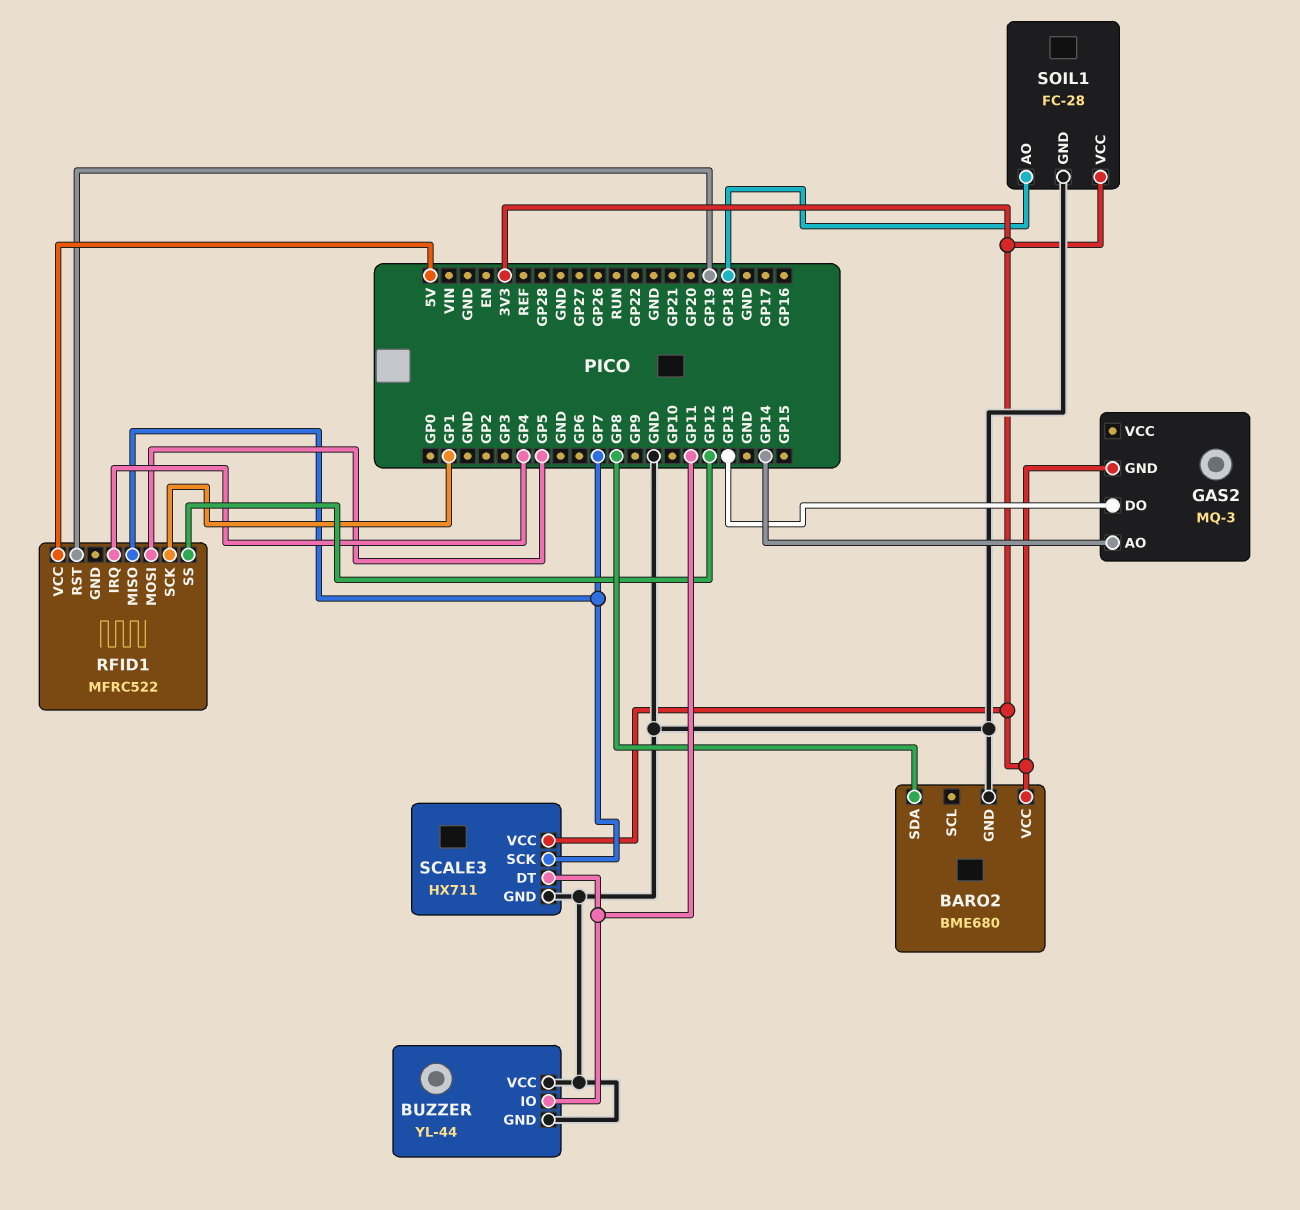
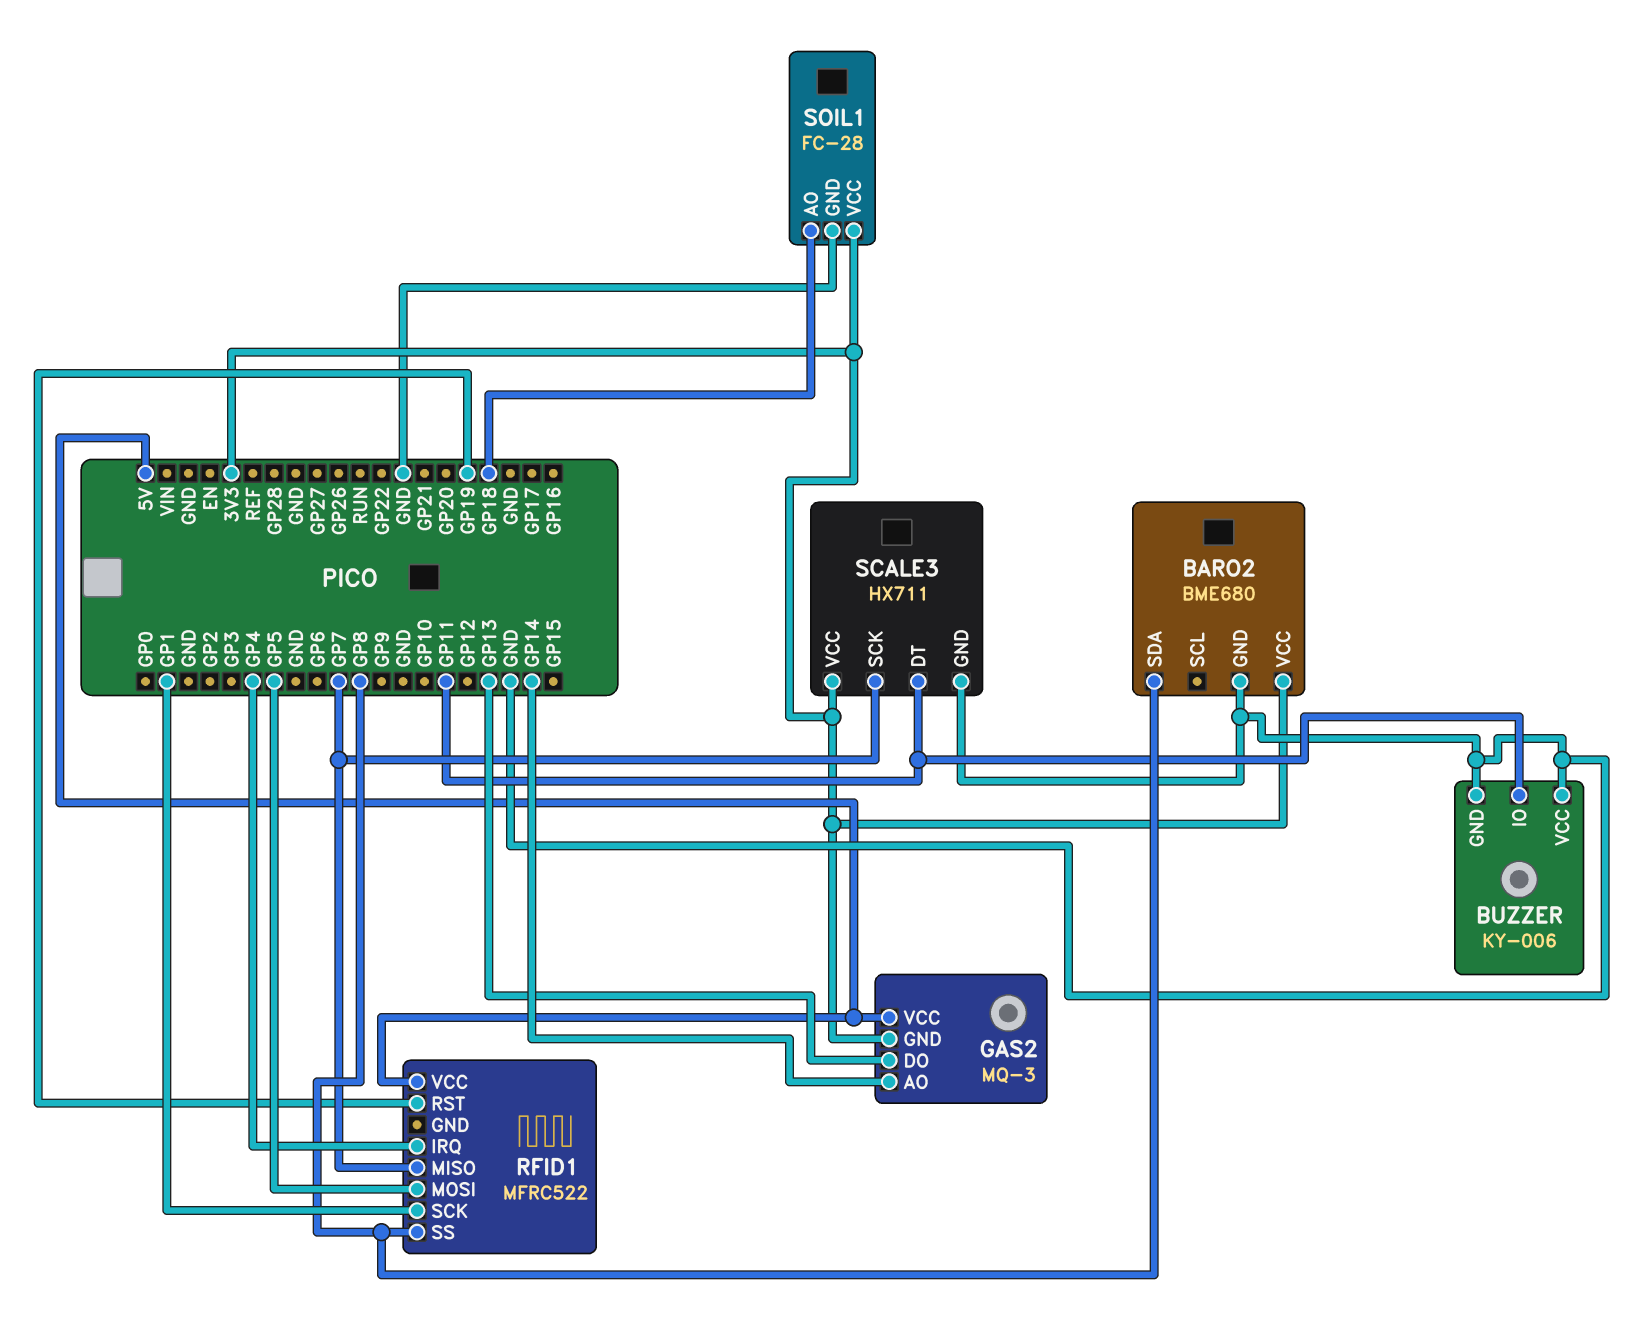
BUZZER: YL-44 -> KY-006
GAS2 pin VCC: none -> 5V
RFID1 pin SS: GP12 -> GP8

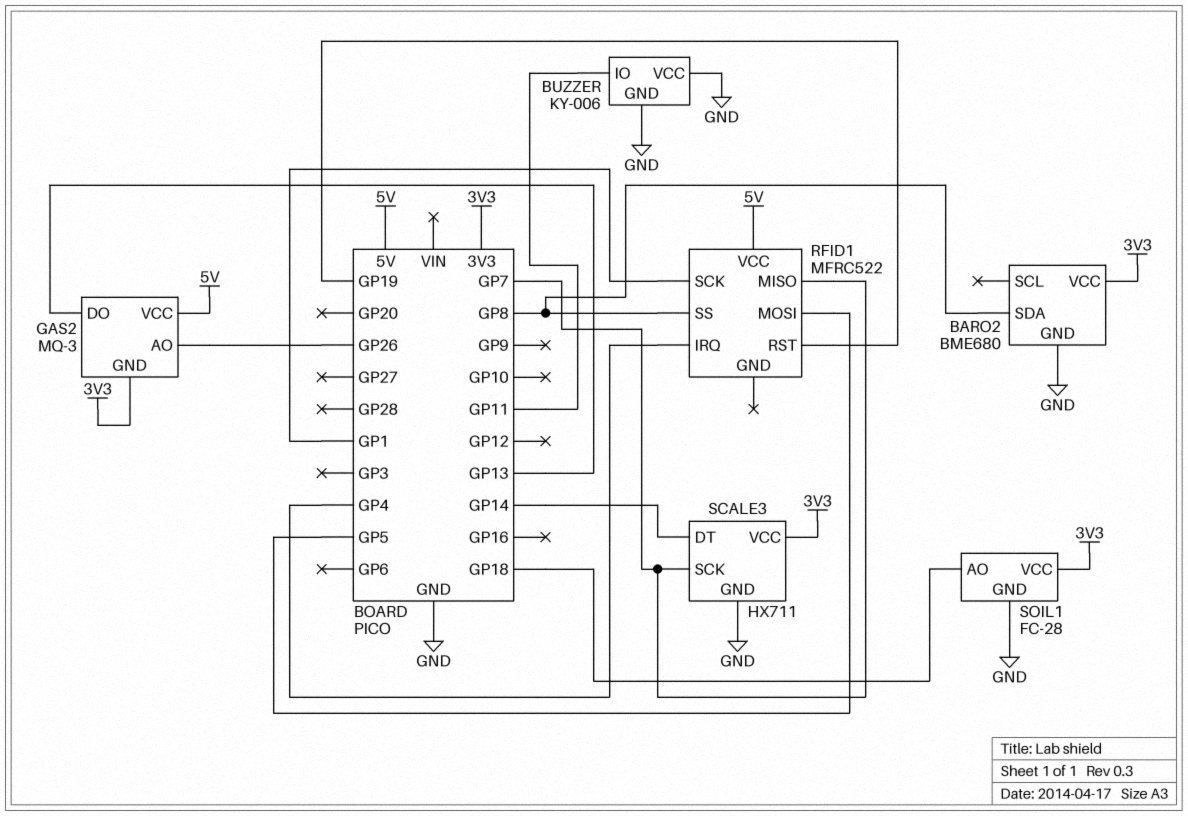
GAS2 pin AO: GP14 -> GP26
SCALE3 pin DT: GP11 -> GP14

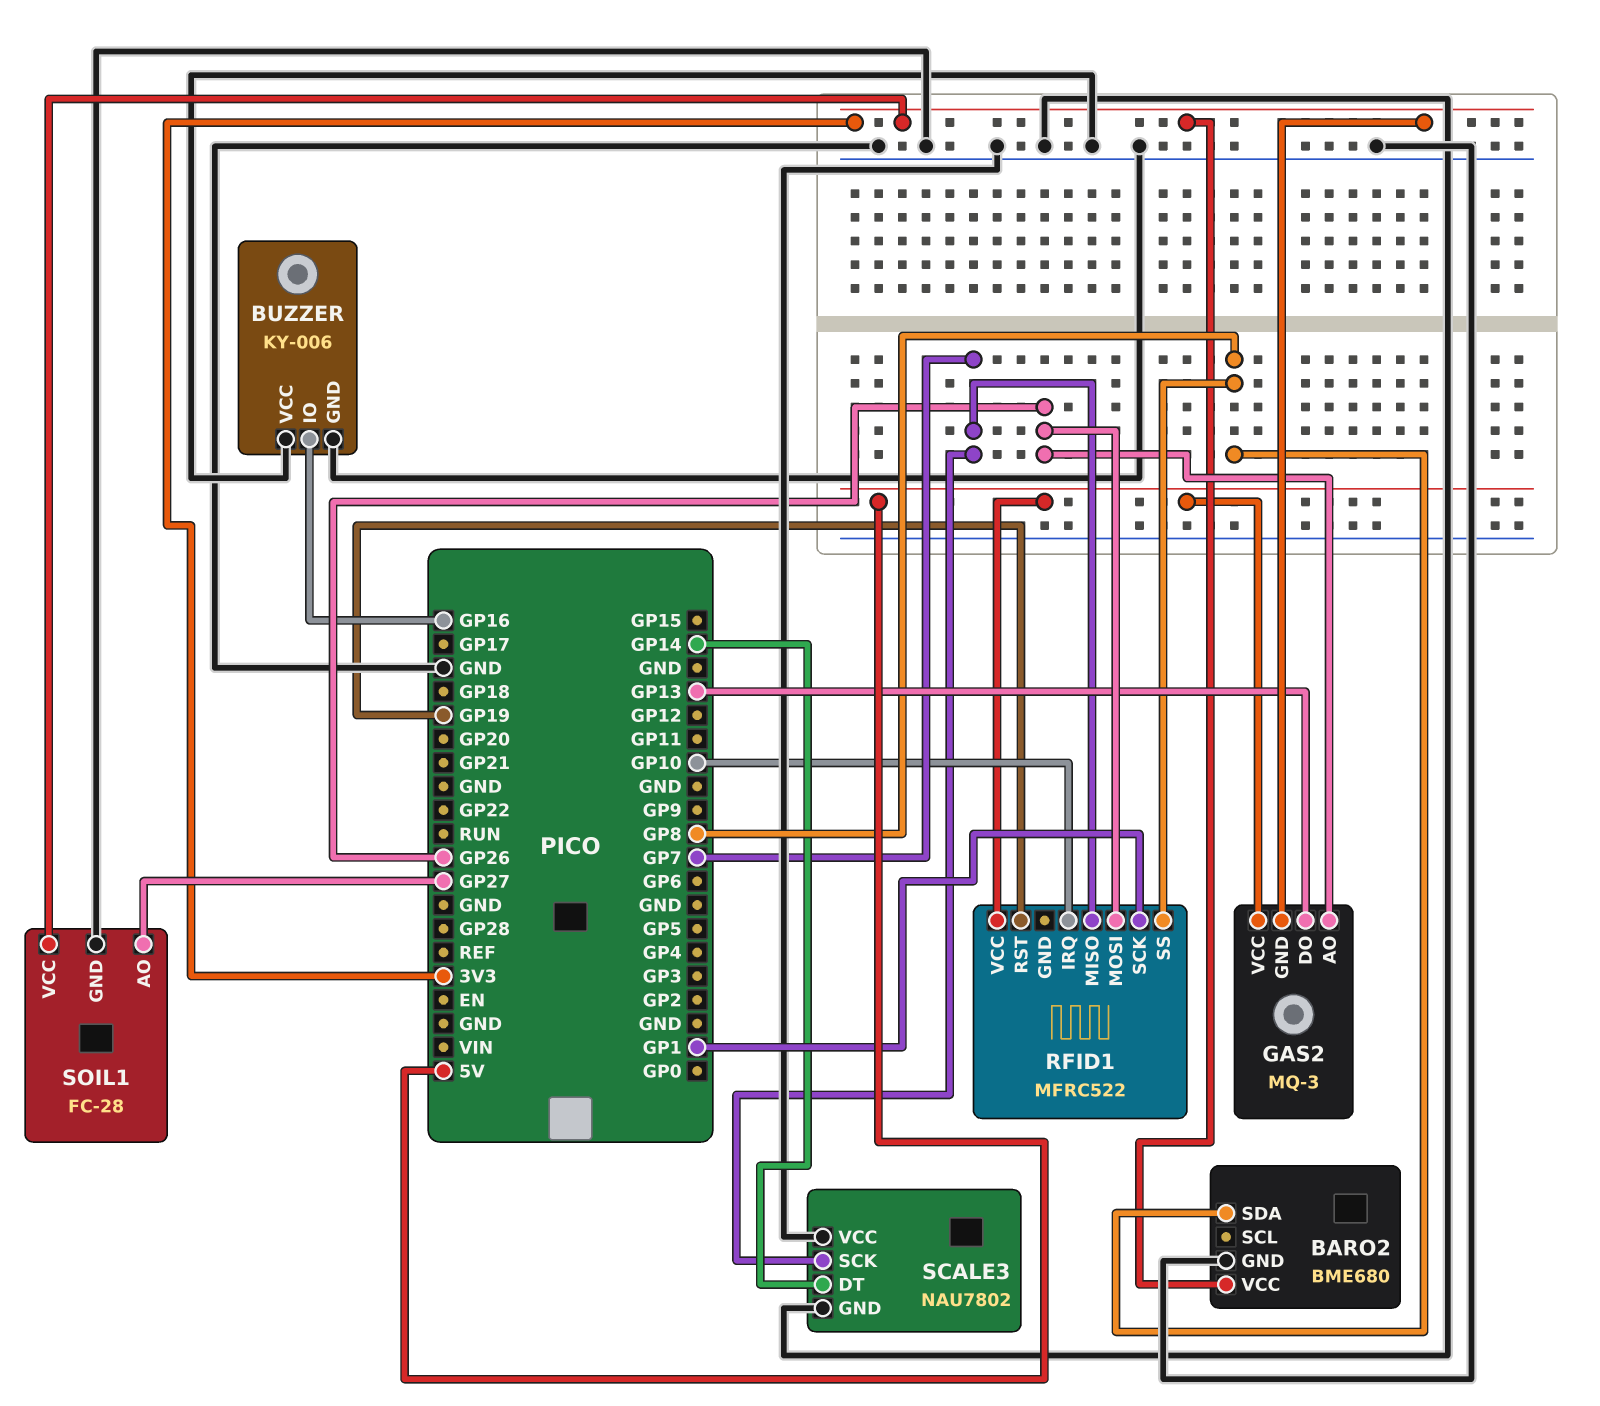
BUZZER pin IO: GP11 -> GP16
RFID1 pin IRQ: GP4 -> GP10
RFID1 pin MOSI: GP5 -> GP26
SCALE3: HX711 -> NAU7802
SCALE3 pin VCC: 3V3 -> GND
SOIL1 pin AO: GP18 -> GP27

